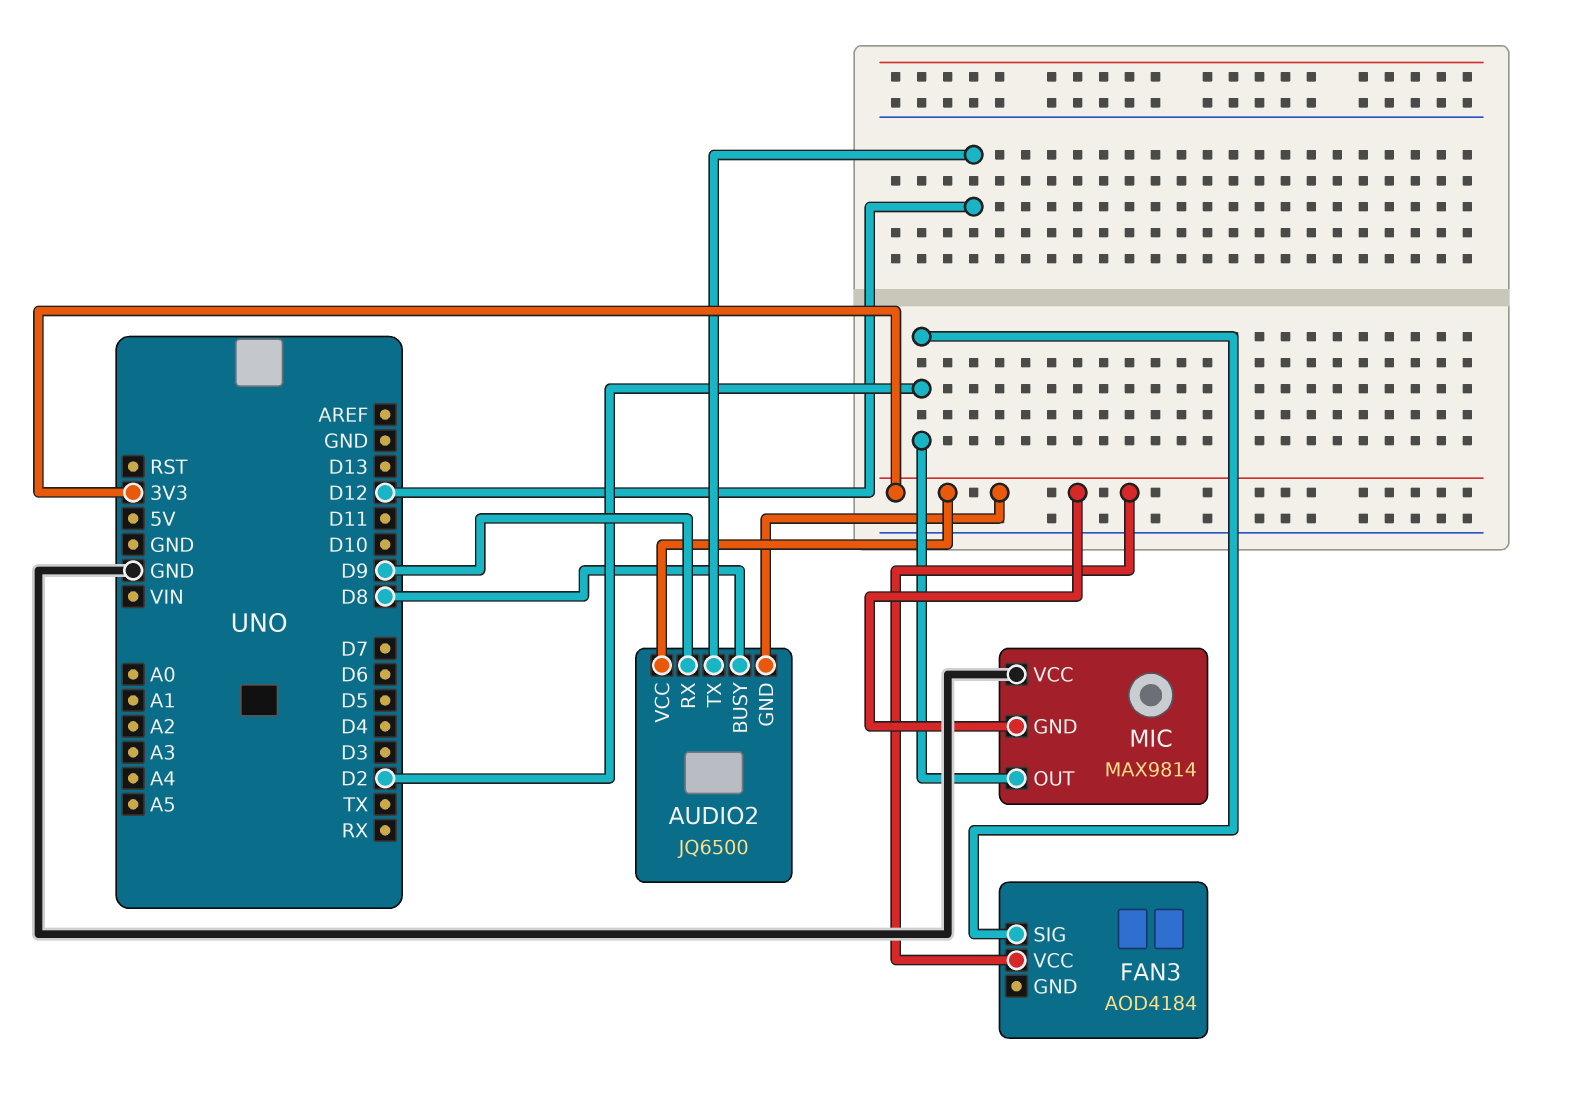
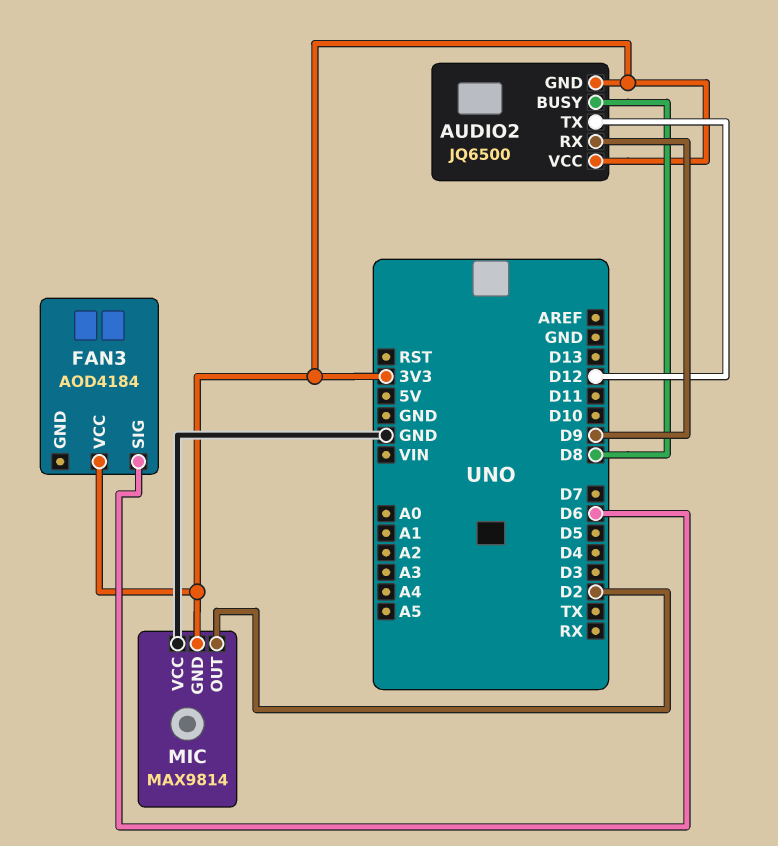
FAN3 pin SIG: D2 -> D6

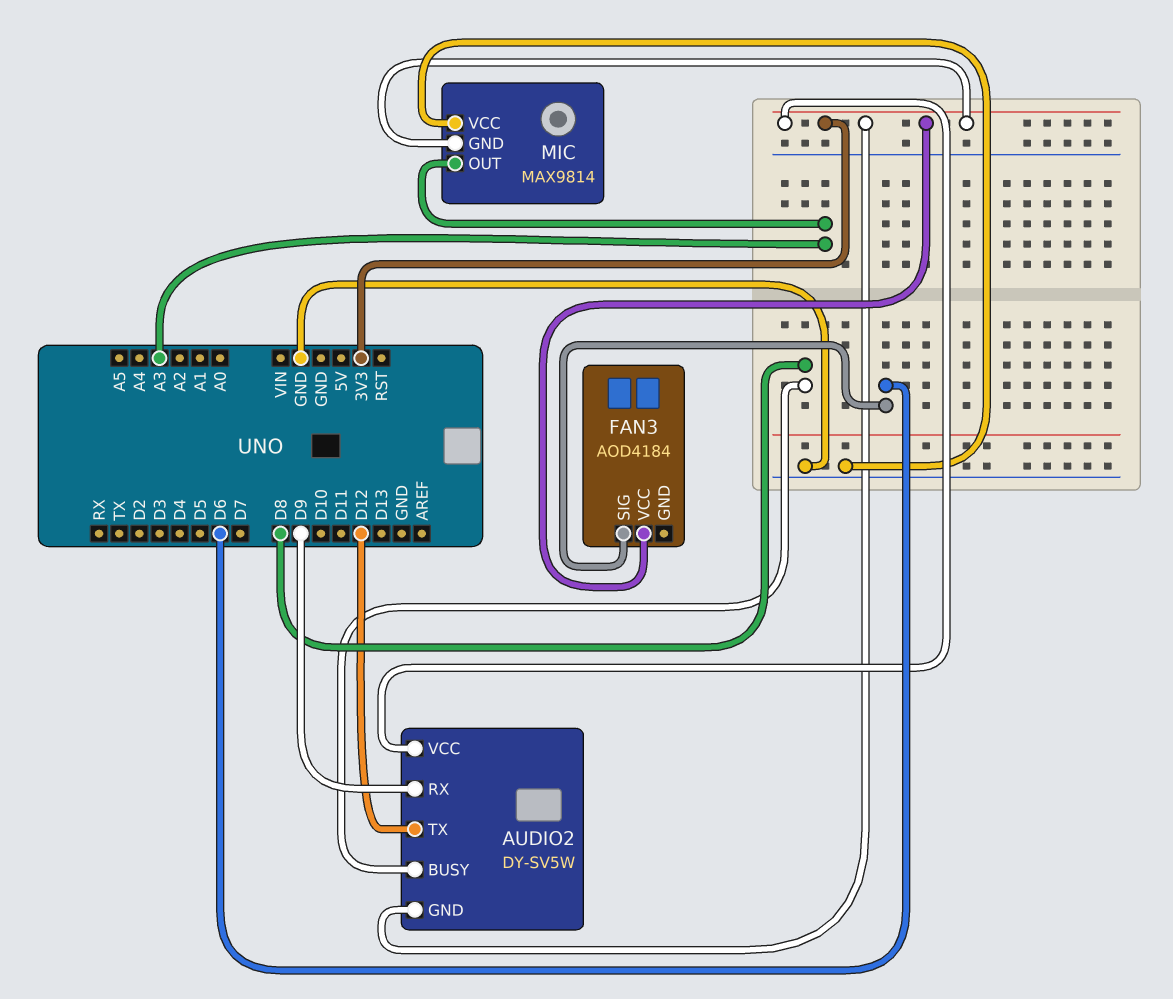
AUDIO2: JQ6500 -> DY-SV5W
MIC pin OUT: D2 -> A3

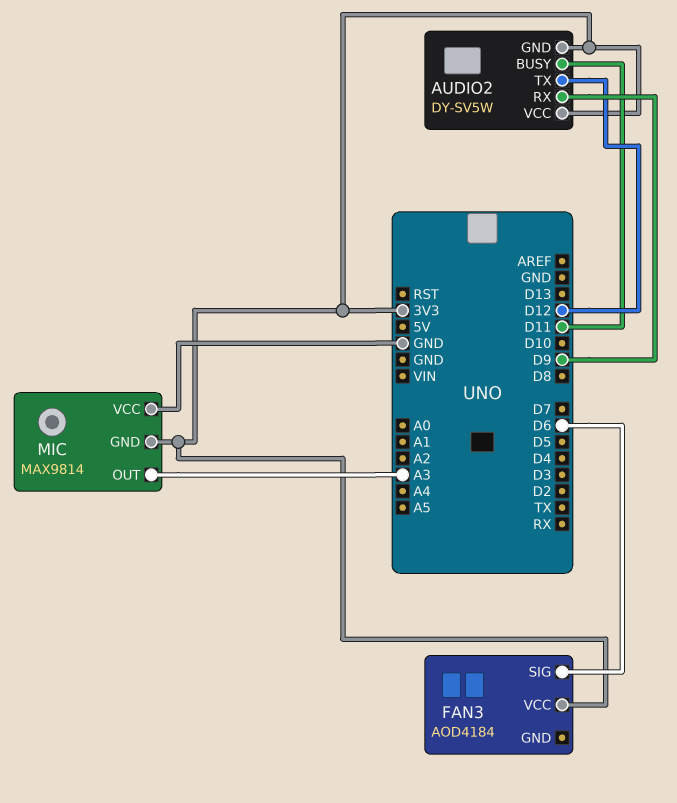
AUDIO2 pin BUSY: D8 -> D11

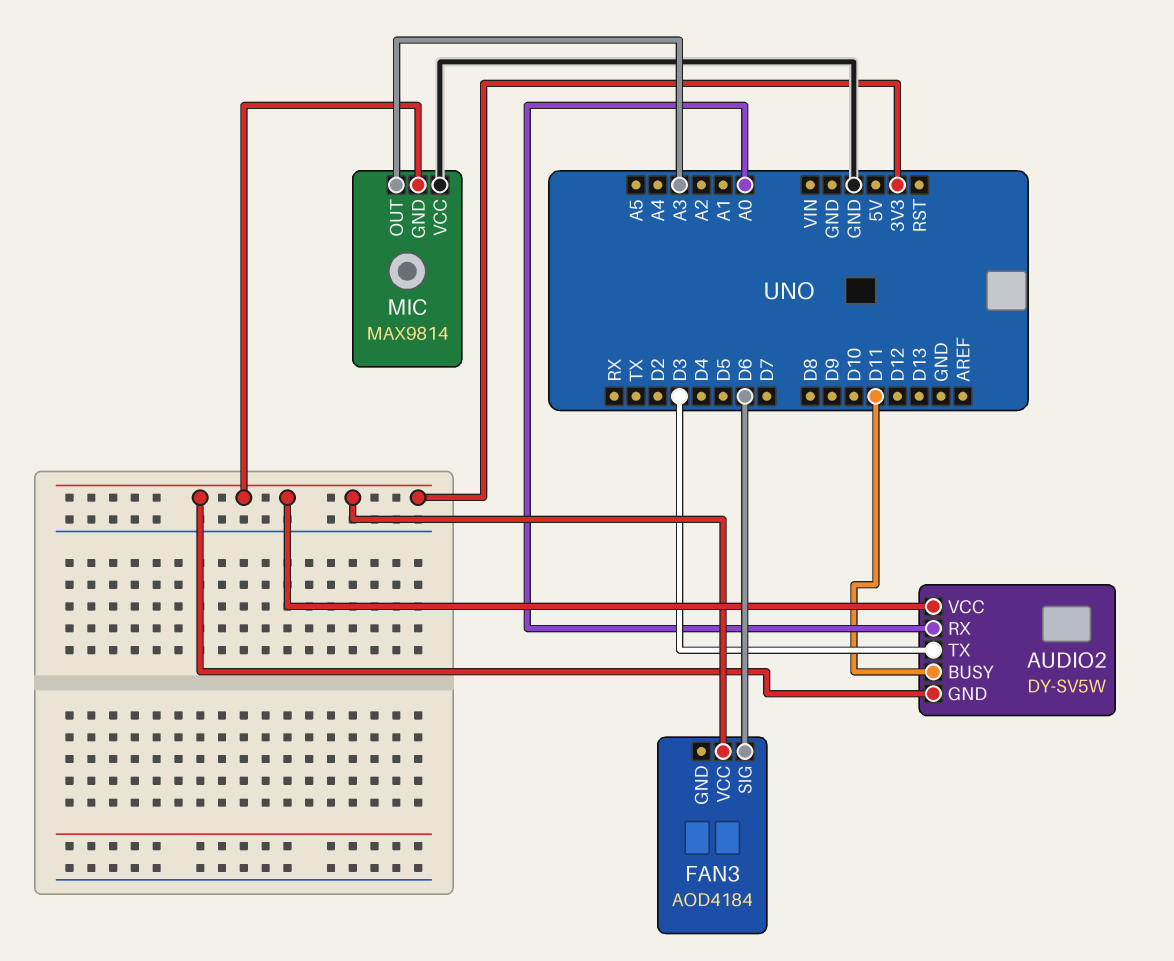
AUDIO2 pin RX: D9 -> A0
AUDIO2 pin TX: D12 -> D3

